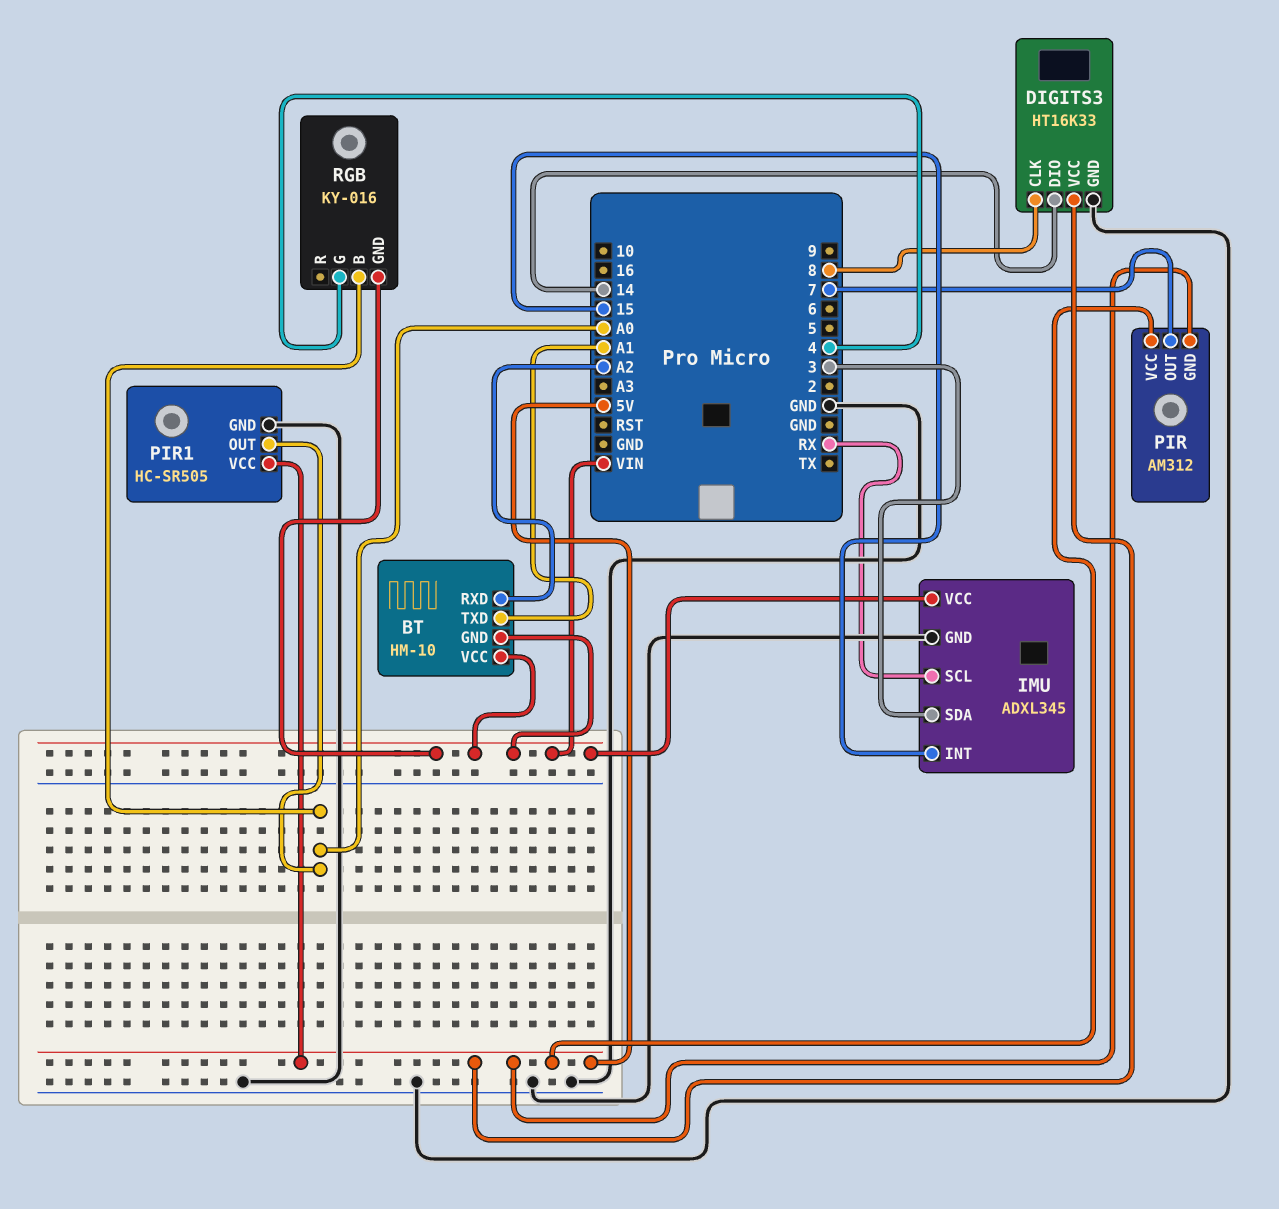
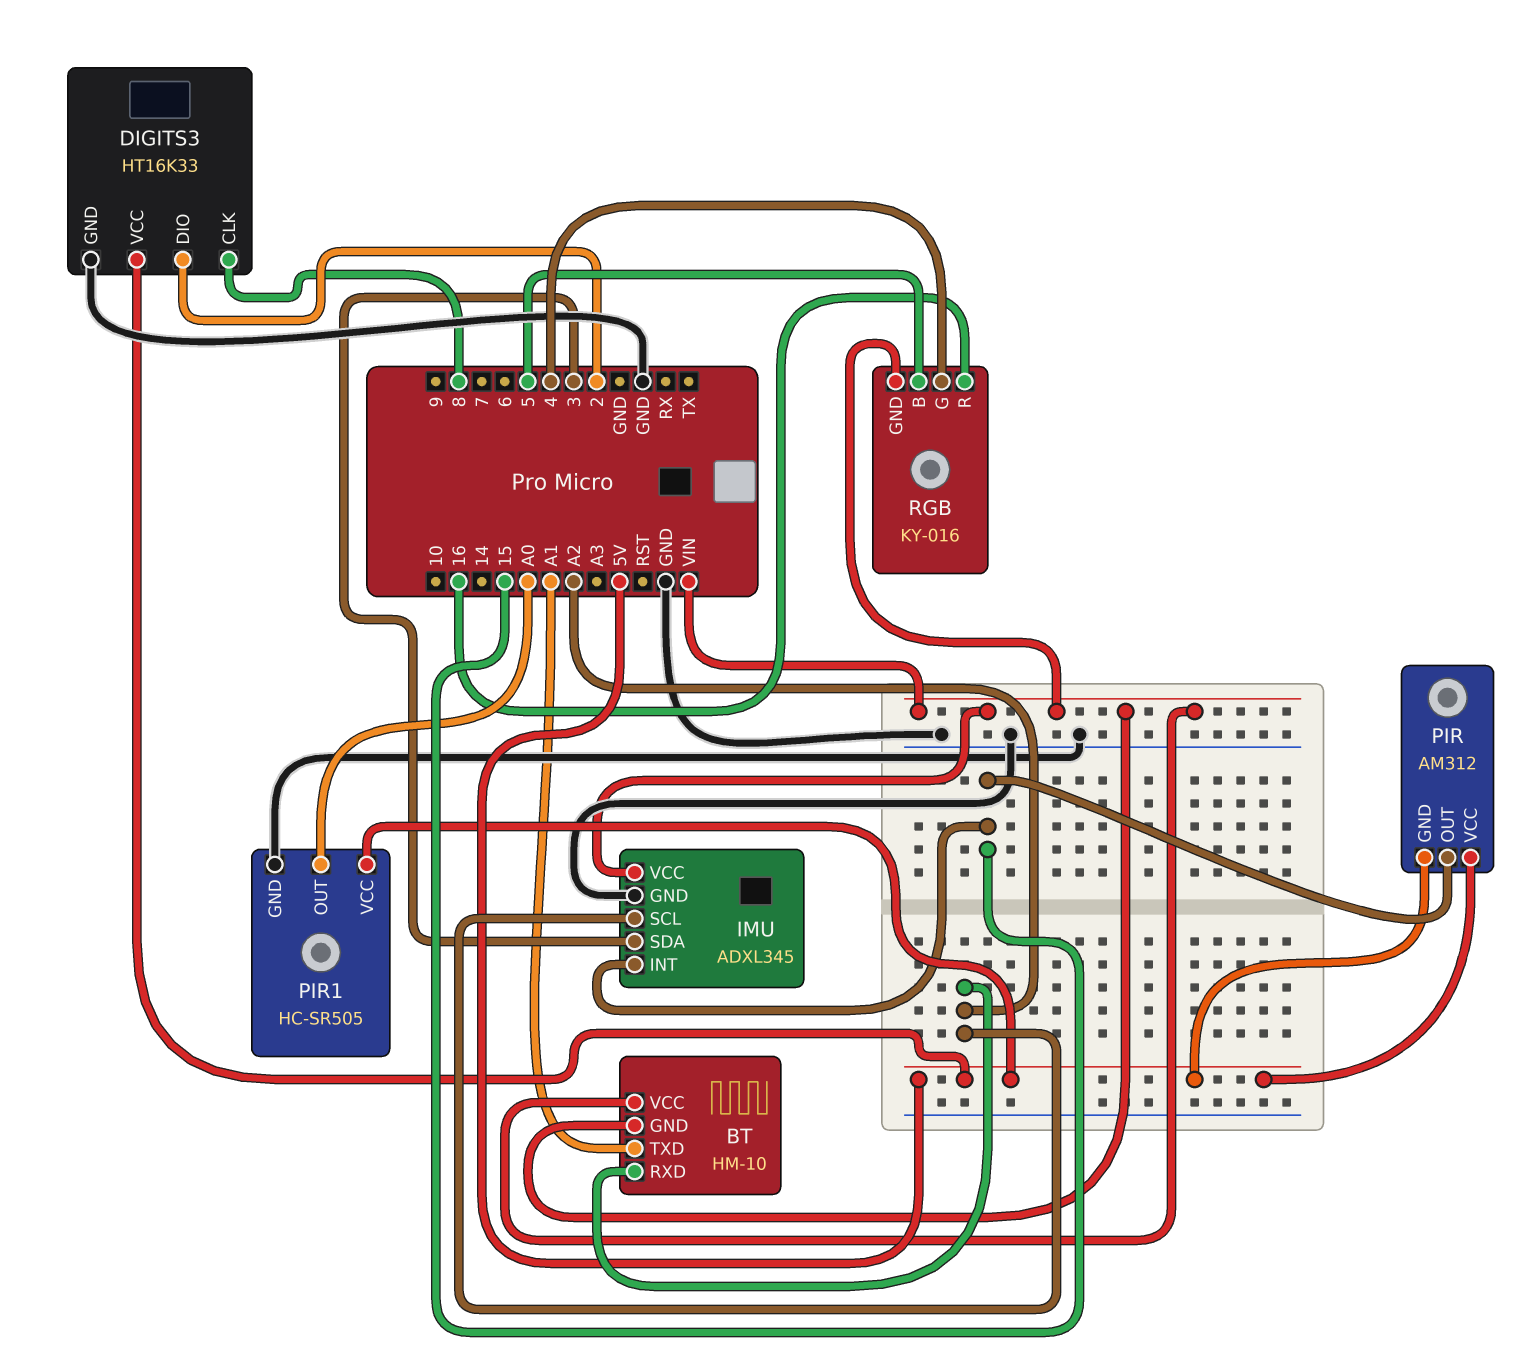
DIGITS3 pin DIO: 14 -> 2
IMU pin SCL: RX -> A2
PIR pin OUT: 7 -> 15
RGB pin B: A0 -> 5
RGB pin R: none -> 16

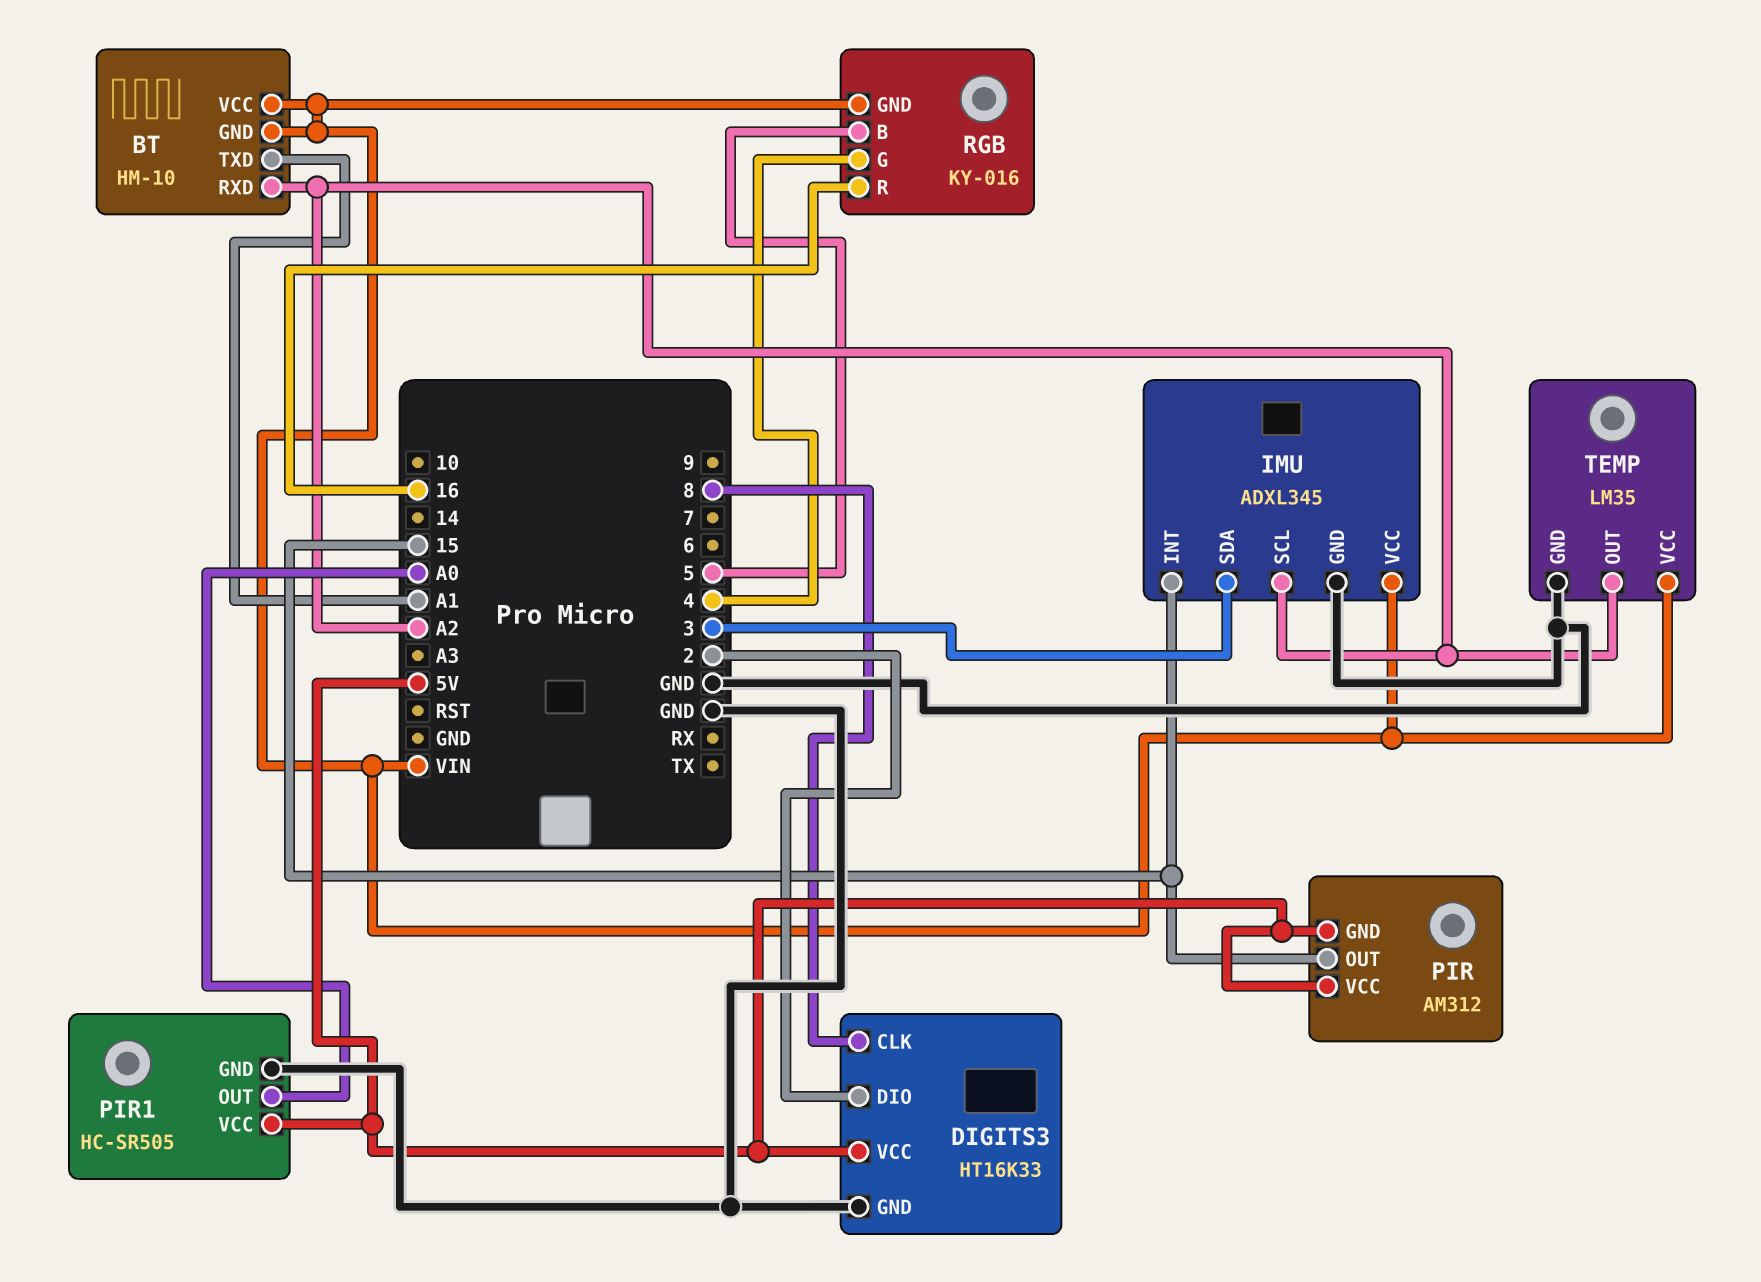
TEMP: none -> LM35
TEMP pin GND: none -> GND
TEMP pin OUT: none -> A2
TEMP pin VCC: none -> VIN

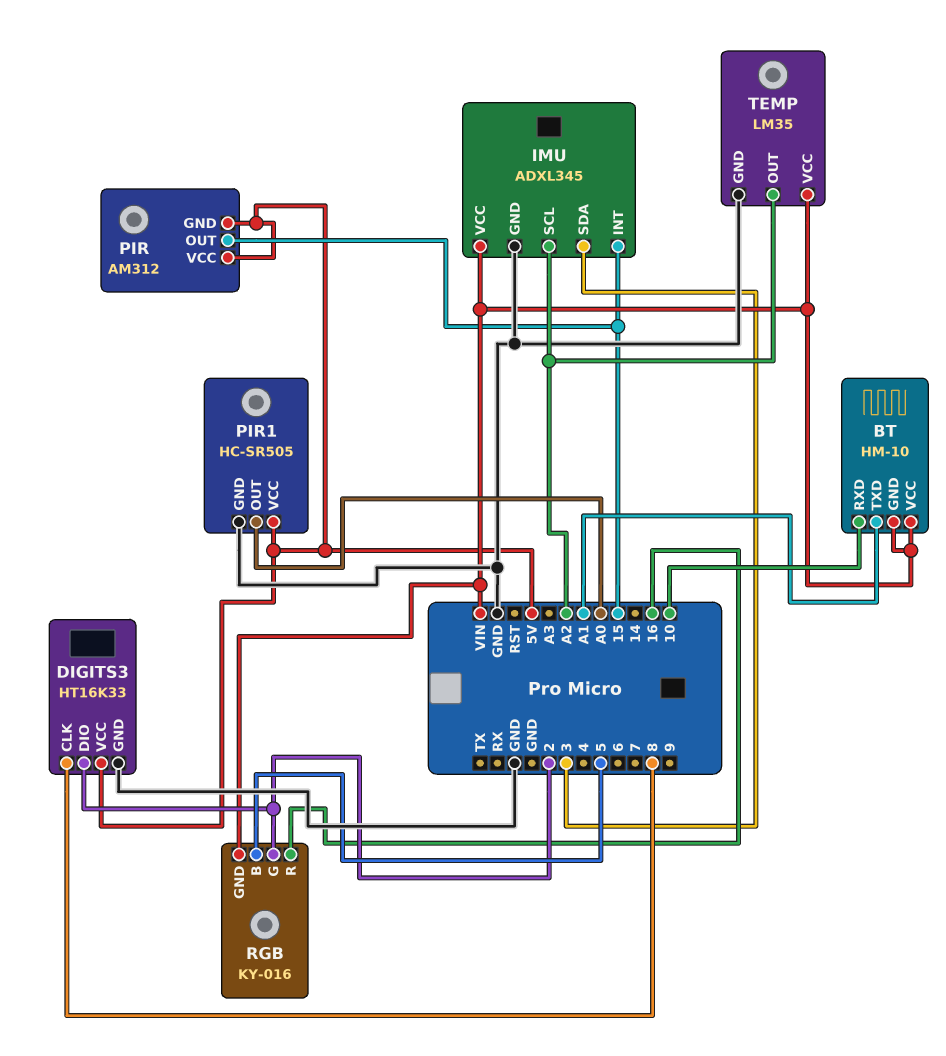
BT pin RXD: A2 -> 10
RGB pin G: 4 -> 2

